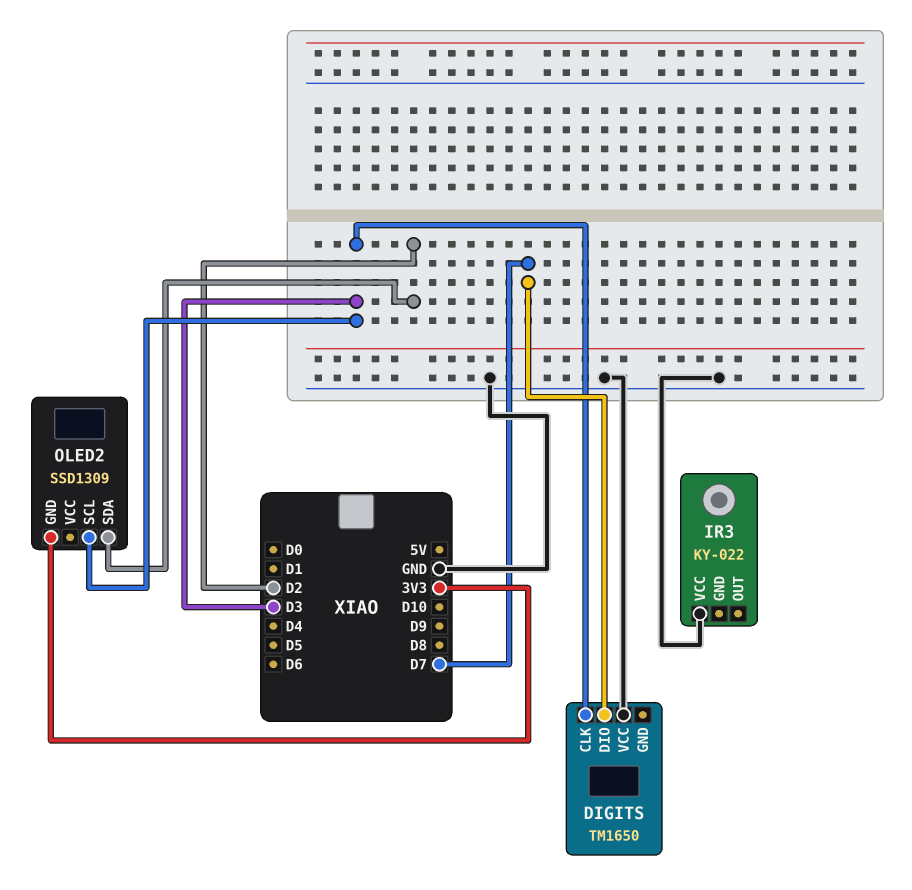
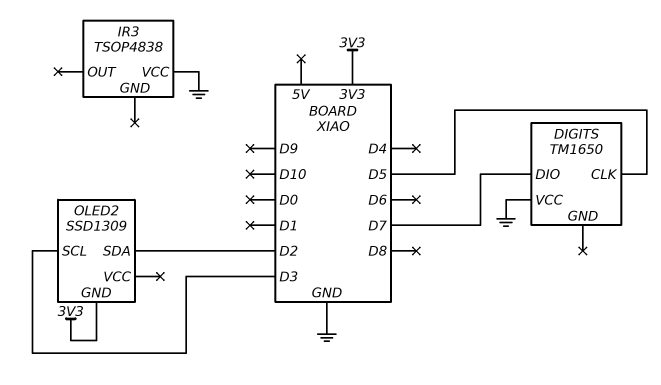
DIGITS pin CLK: D3 -> D5
IR3: KY-022 -> TSOP4838

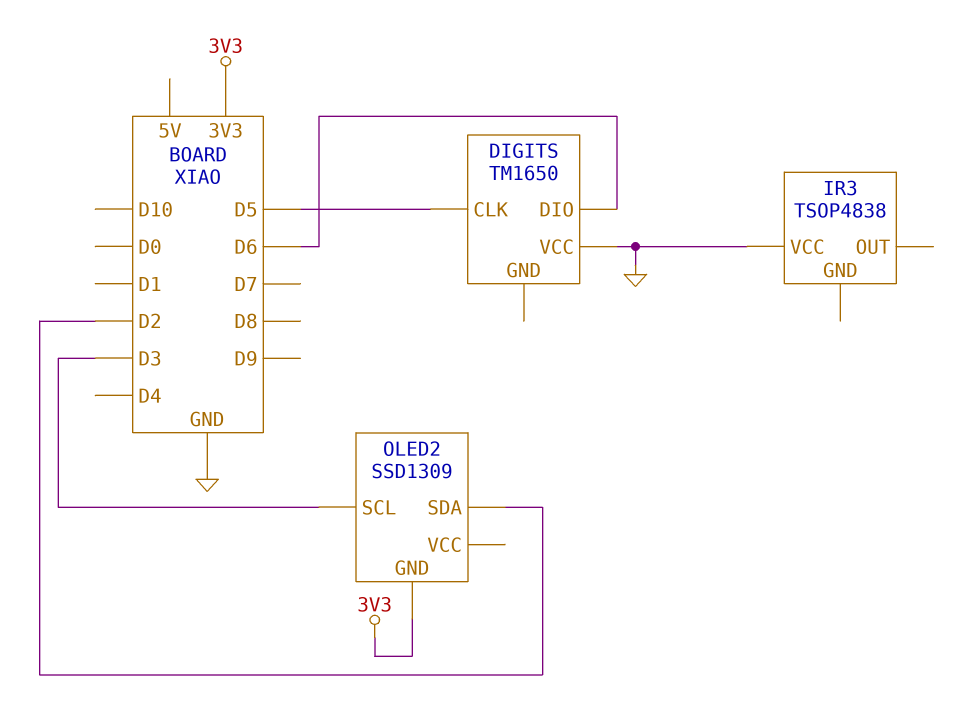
DIGITS pin DIO: D7 -> D6

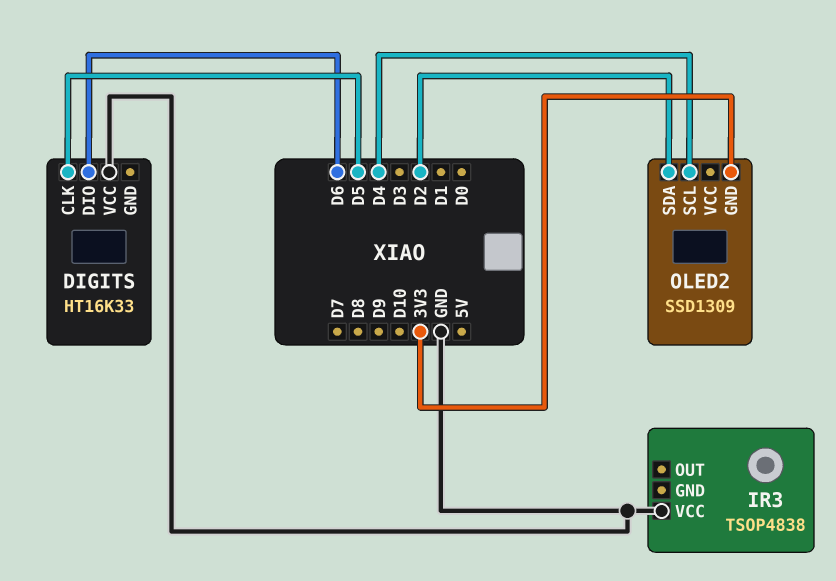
DIGITS: TM1650 -> HT16K33
OLED2 pin SCL: D3 -> D4

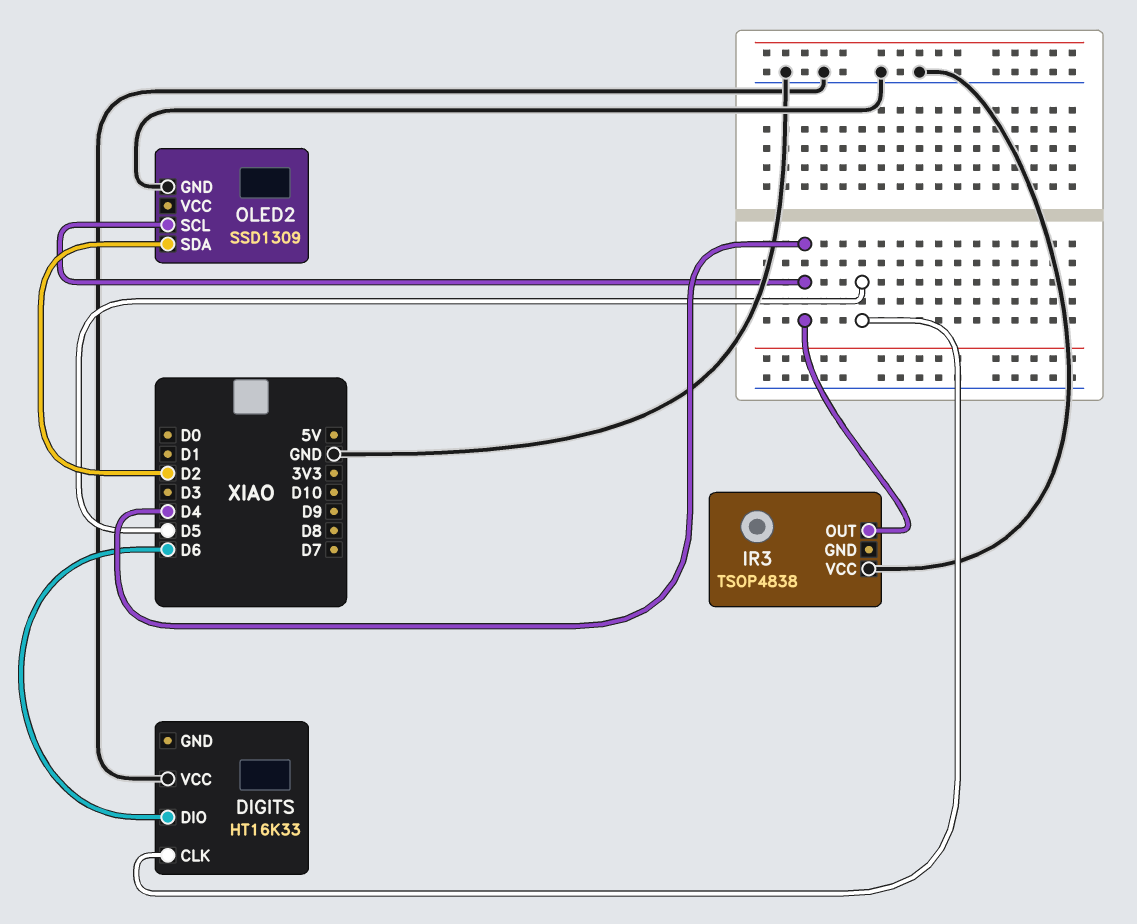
IR3 pin OUT: none -> D4
OLED2 pin GND: 3V3 -> GND

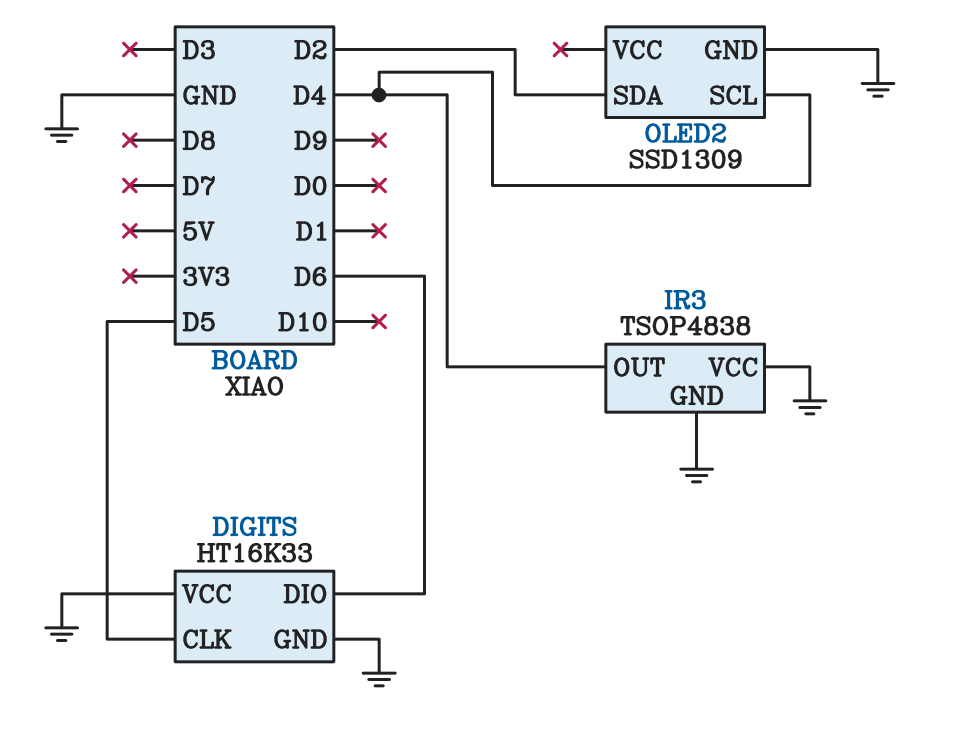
DIGITS pin GND: none -> GND
IR3 pin GND: none -> GND

